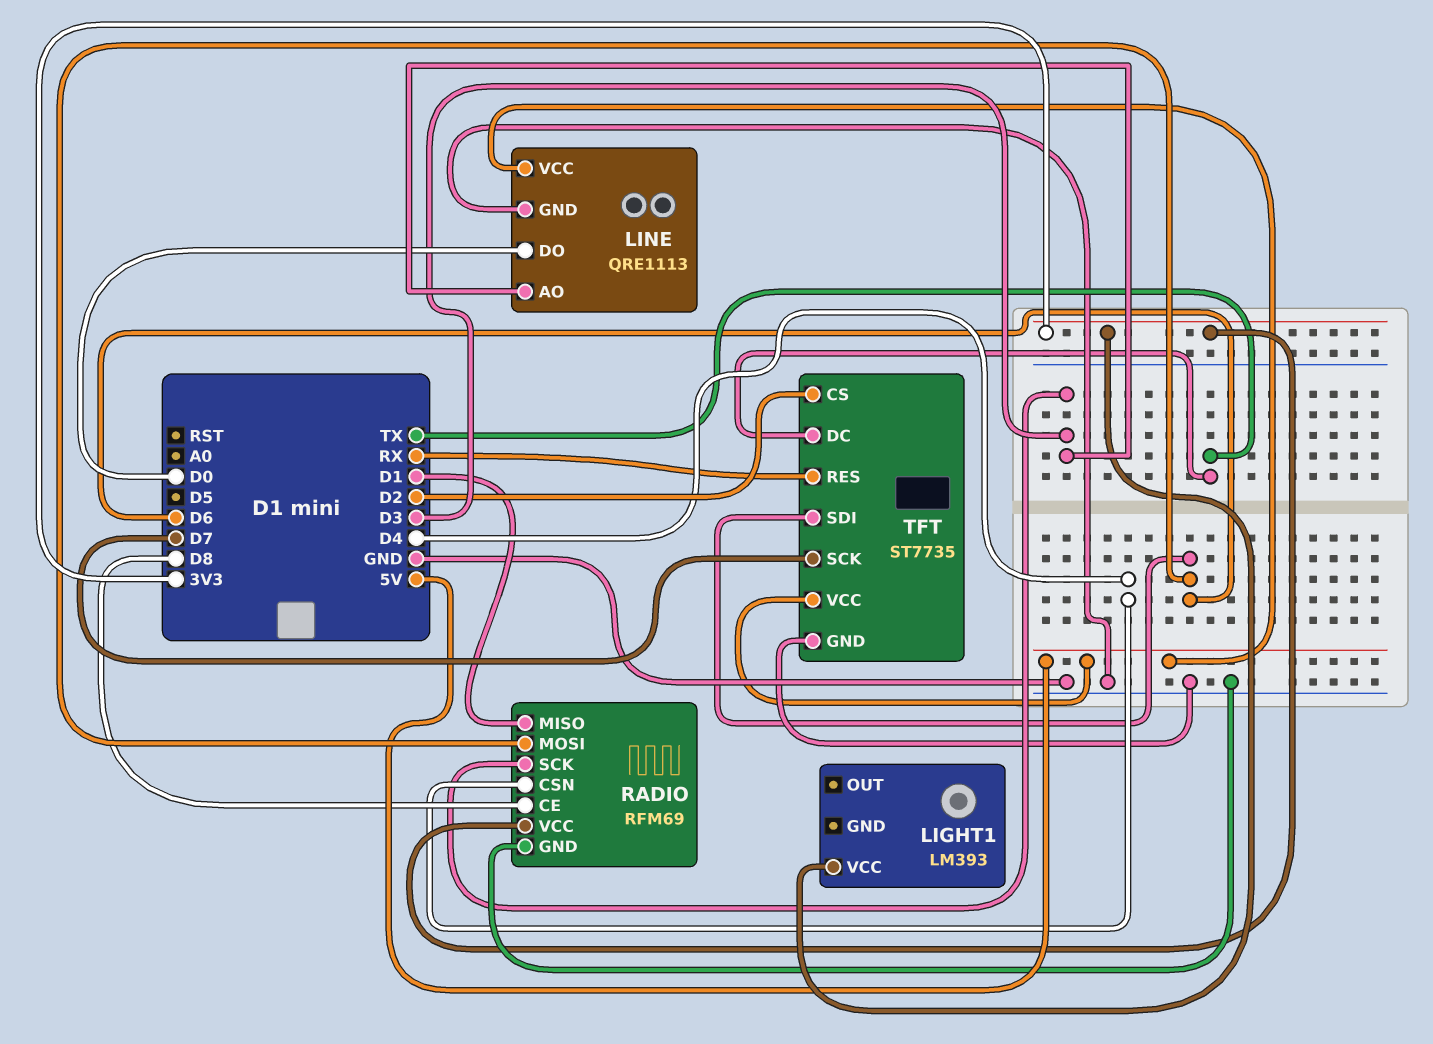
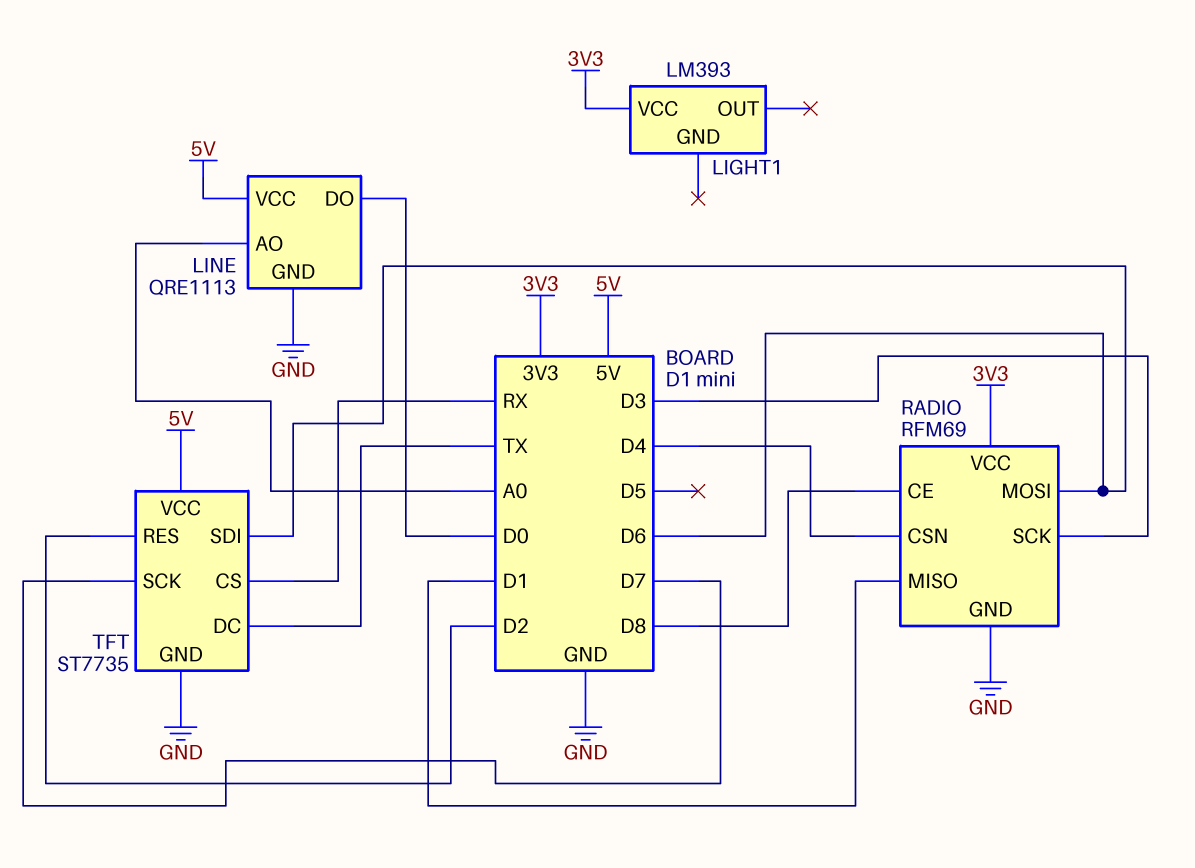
LINE pin AO: D3 -> A0
TFT pin CS: D2 -> RX
TFT pin RES: RX -> D2

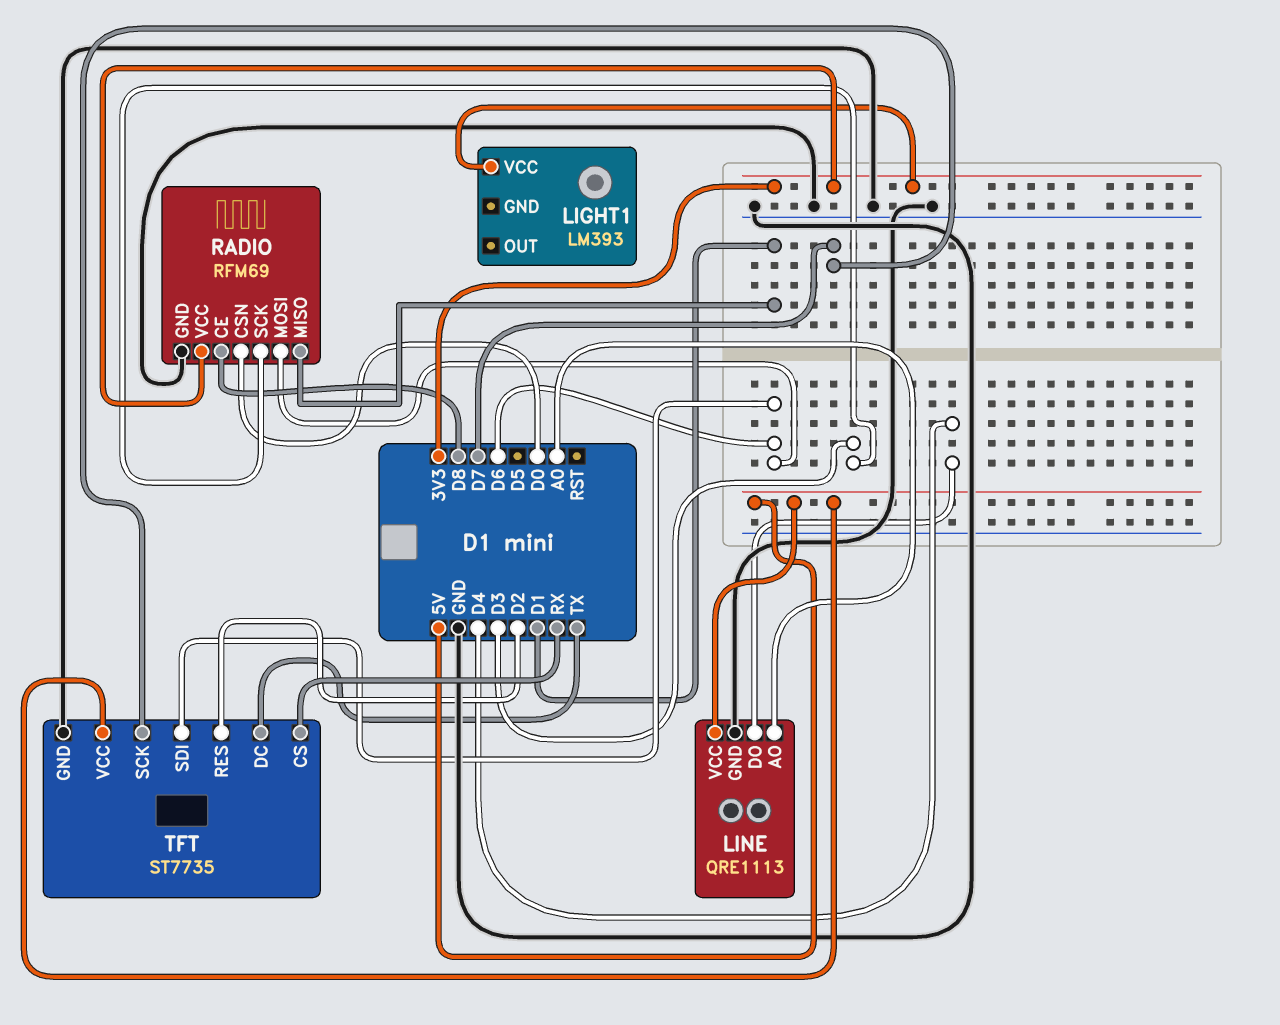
LINE pin DO: D0 -> D4
RADIO pin CSN: D4 -> D0

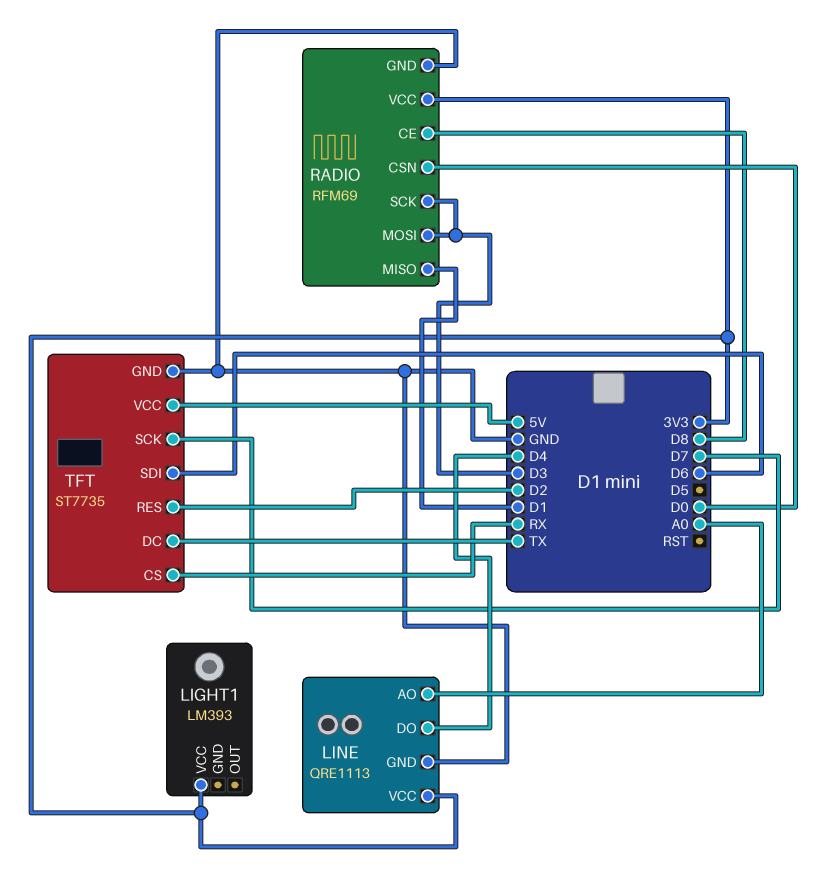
LINE pin VCC: 5V -> 3V3
RADIO pin MOSI: D6 -> D3

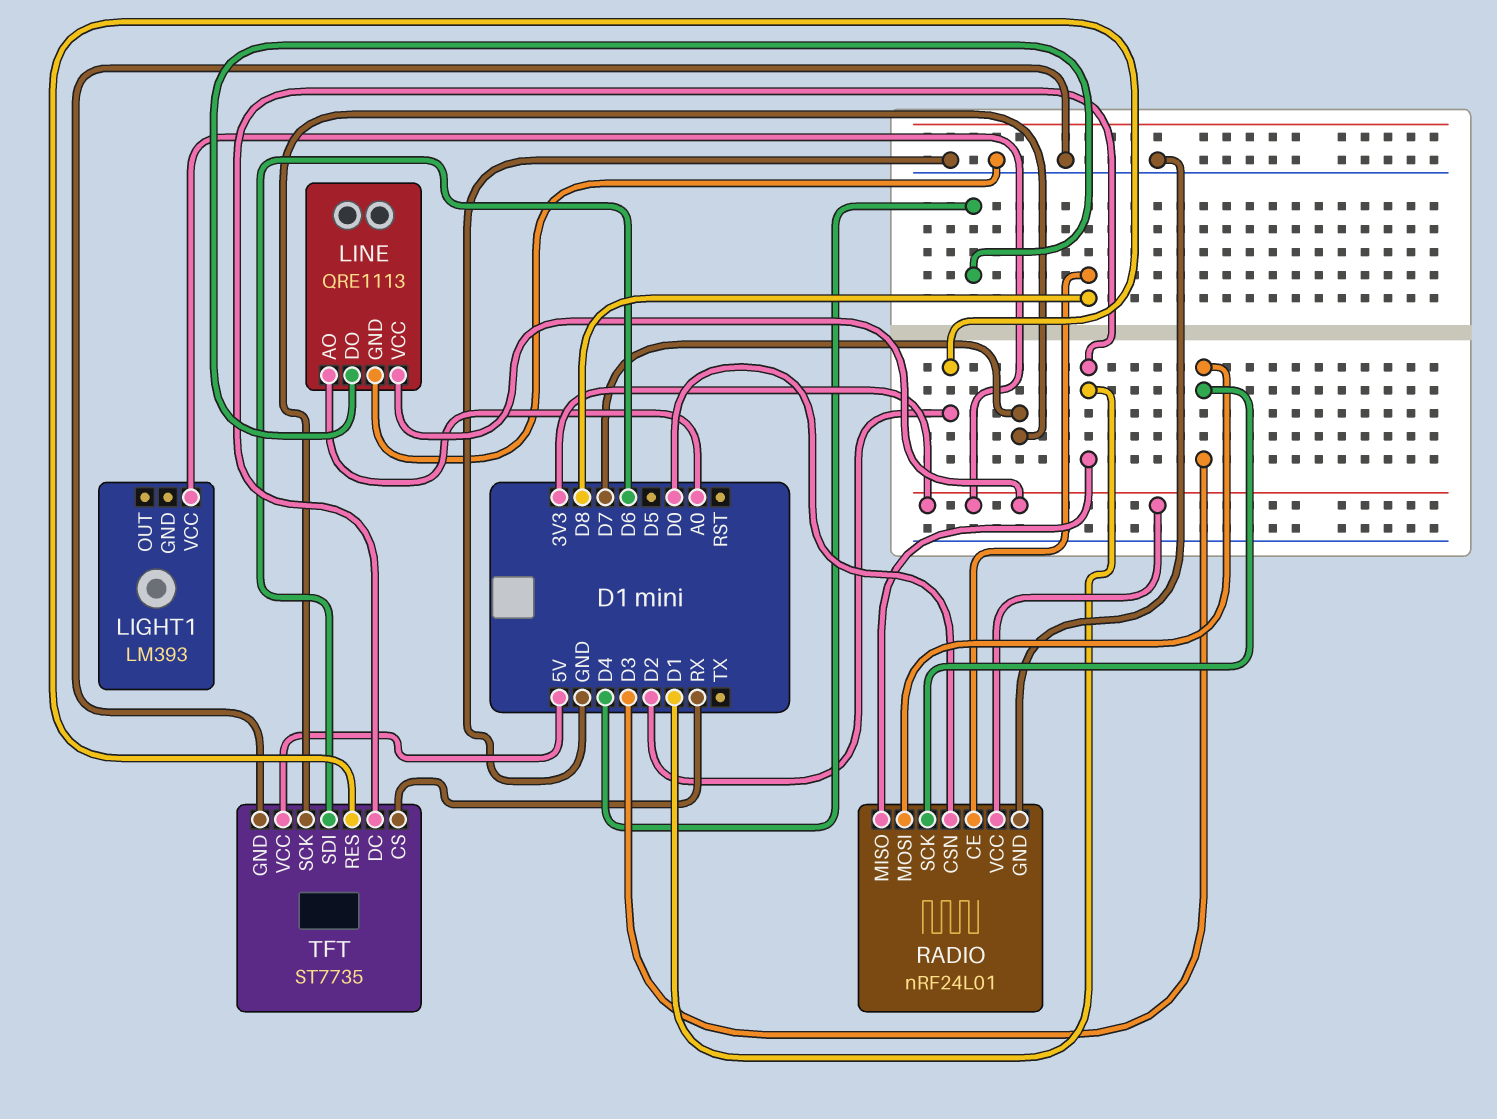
RADIO: RFM69 -> nRF24L01
TFT pin DC: TX -> D1

